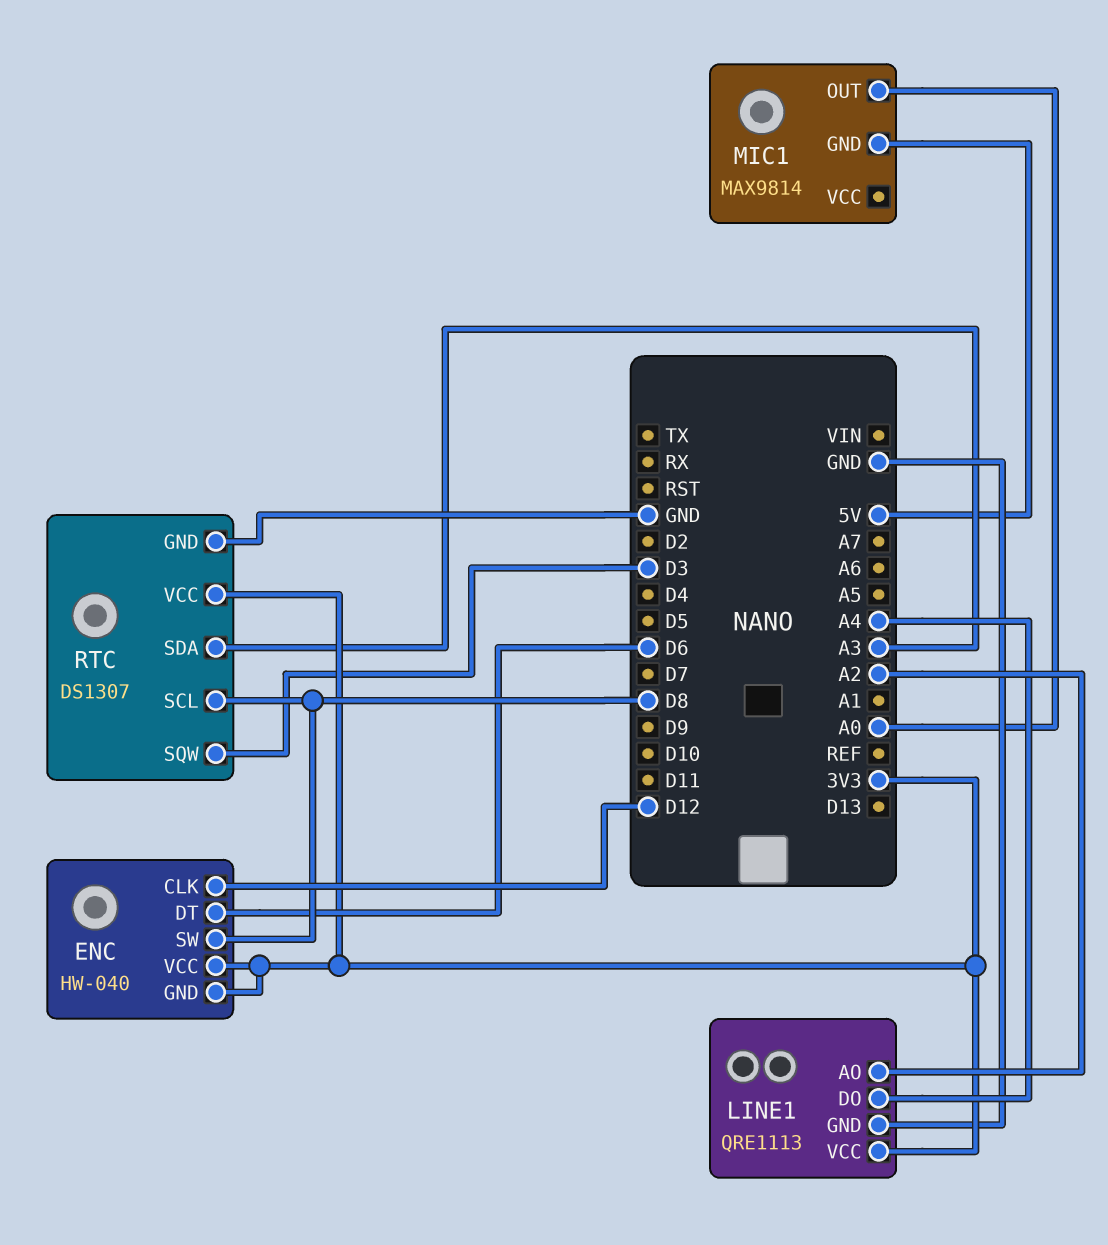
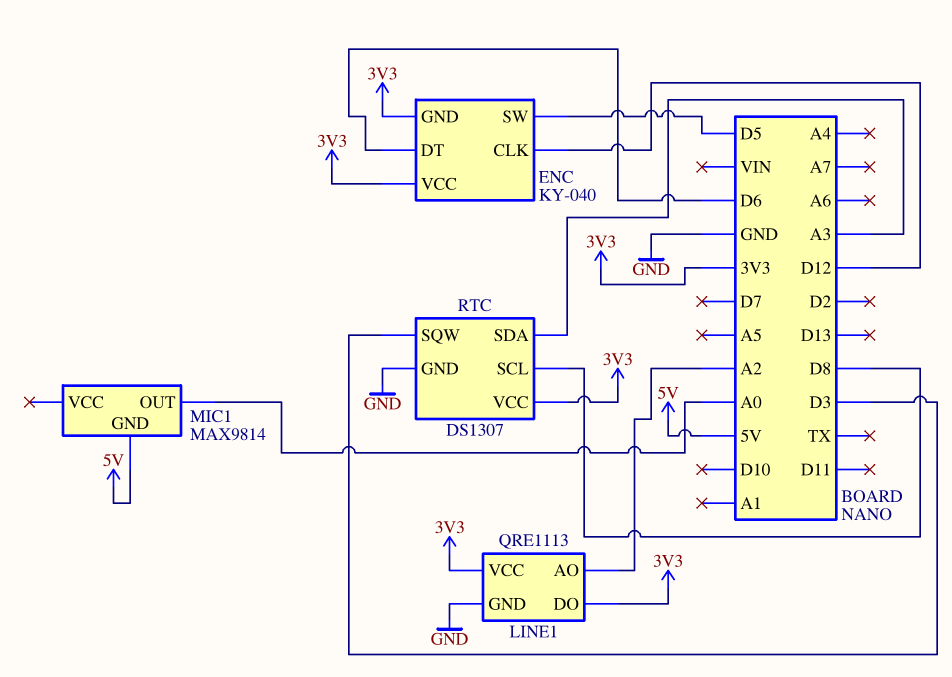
ENC: HW-040 -> KY-040
ENC pin SW: D8 -> D5
LINE1 pin DO: A4 -> 3V3

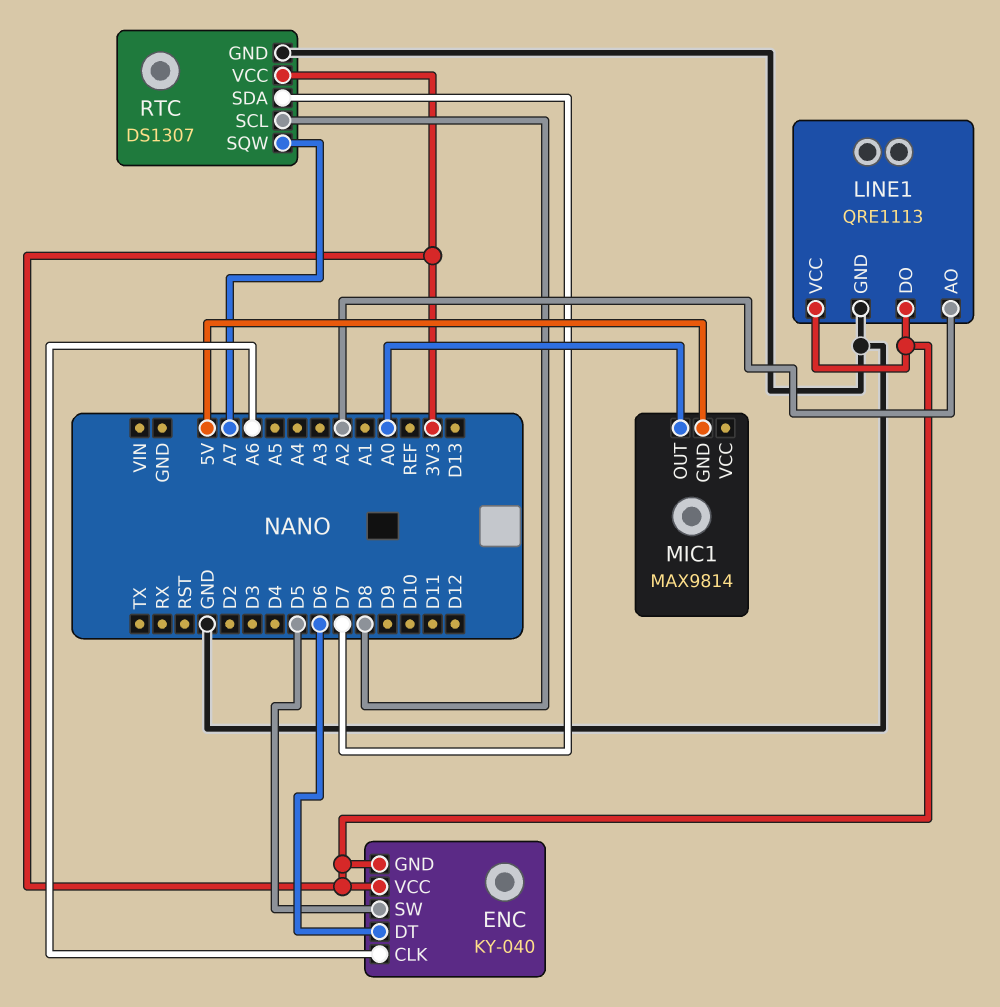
ENC pin CLK: D12 -> A6
RTC pin SDA: A3 -> D7
RTC pin SQW: D3 -> A7

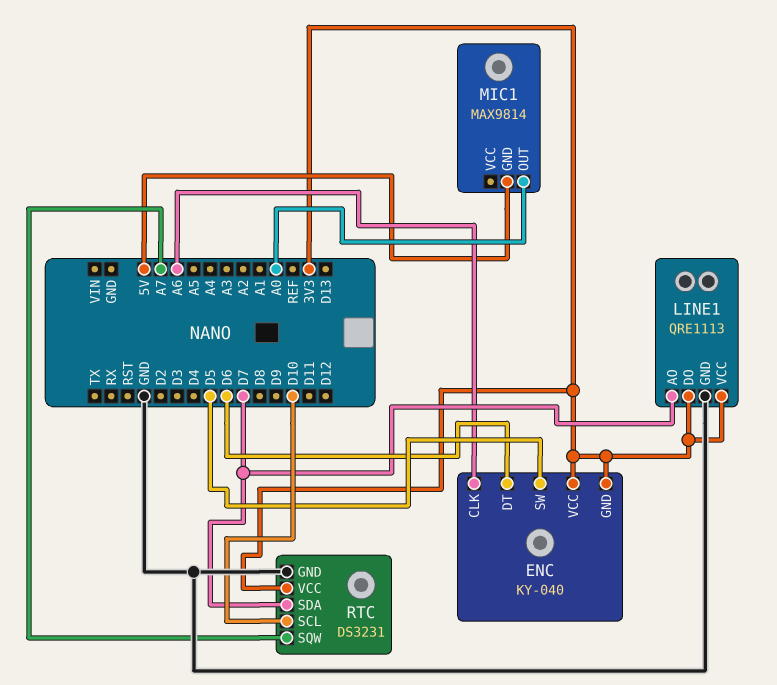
LINE1 pin AO: A2 -> D7
RTC: DS1307 -> DS3231
RTC pin SCL: D8 -> D10

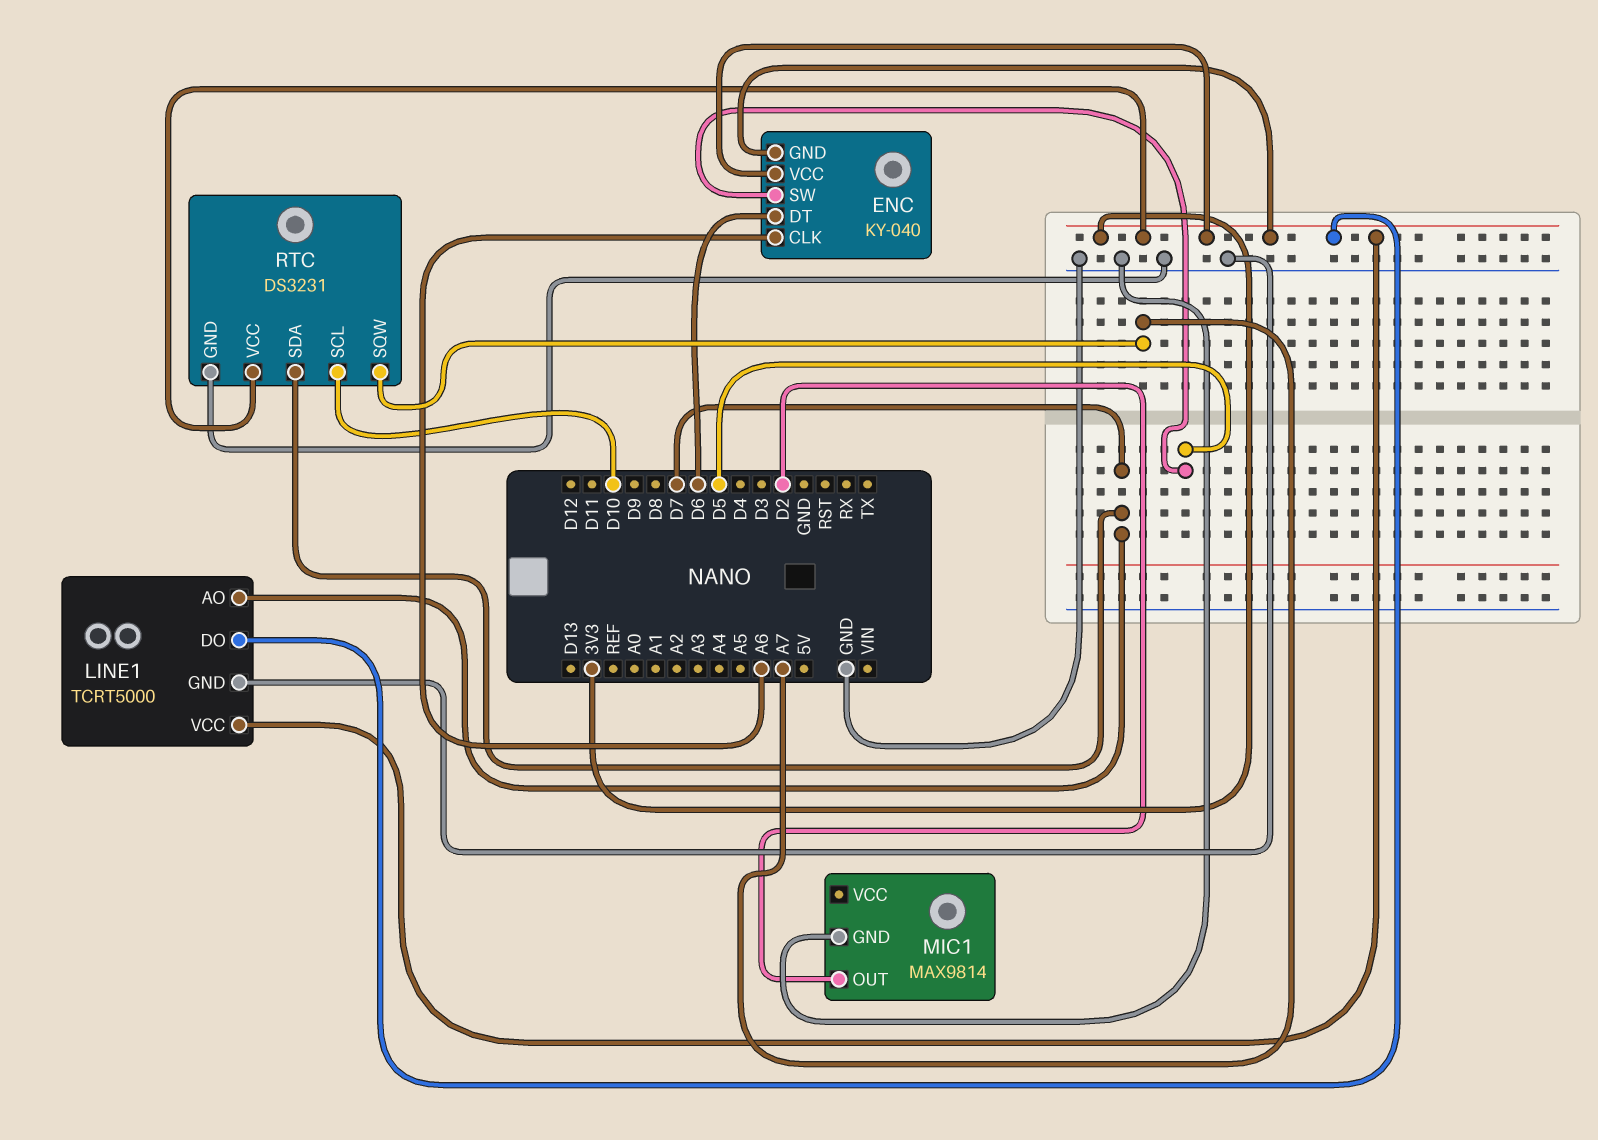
LINE1: QRE1113 -> TCRT5000
MIC1 pin GND: 5V -> GND
MIC1 pin OUT: A0 -> D2

